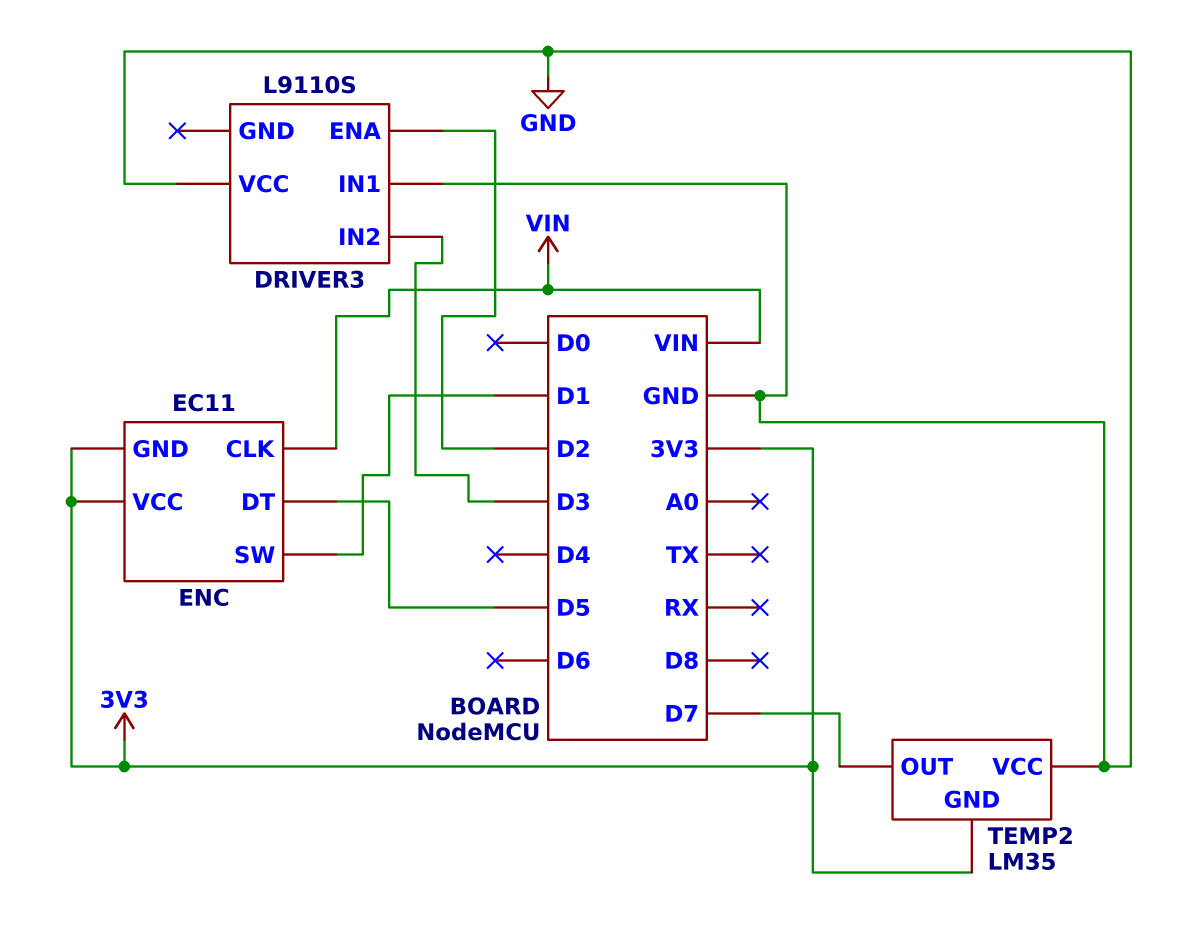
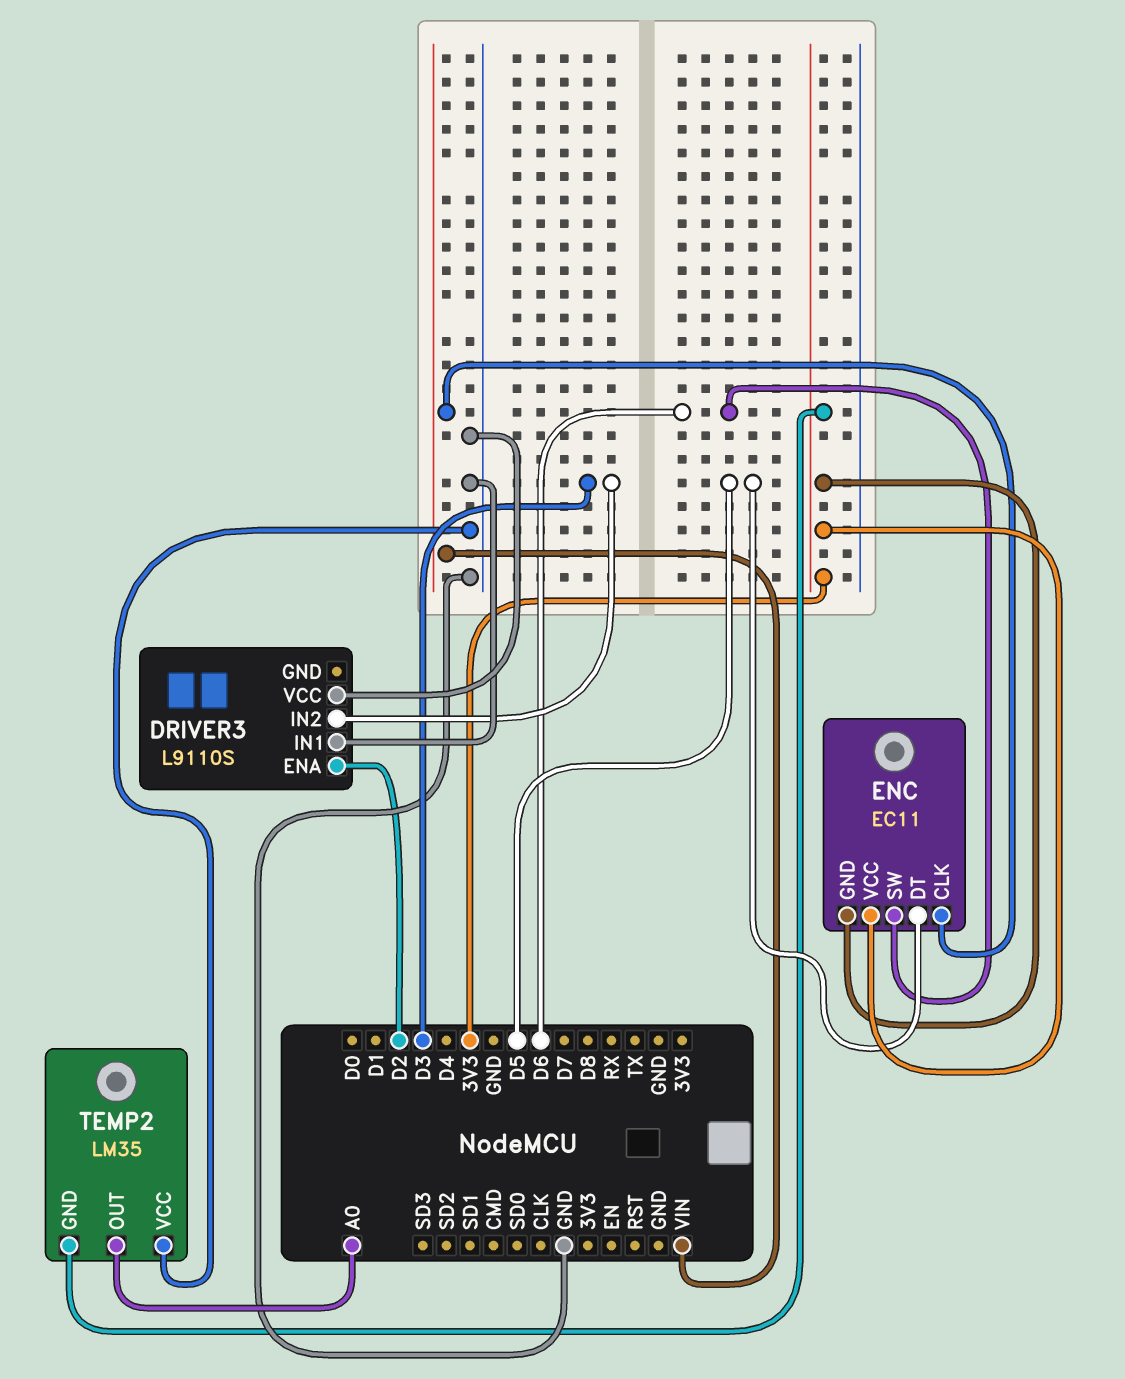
ENC pin SW: D1 -> D6
TEMP2 pin OUT: D7 -> A0

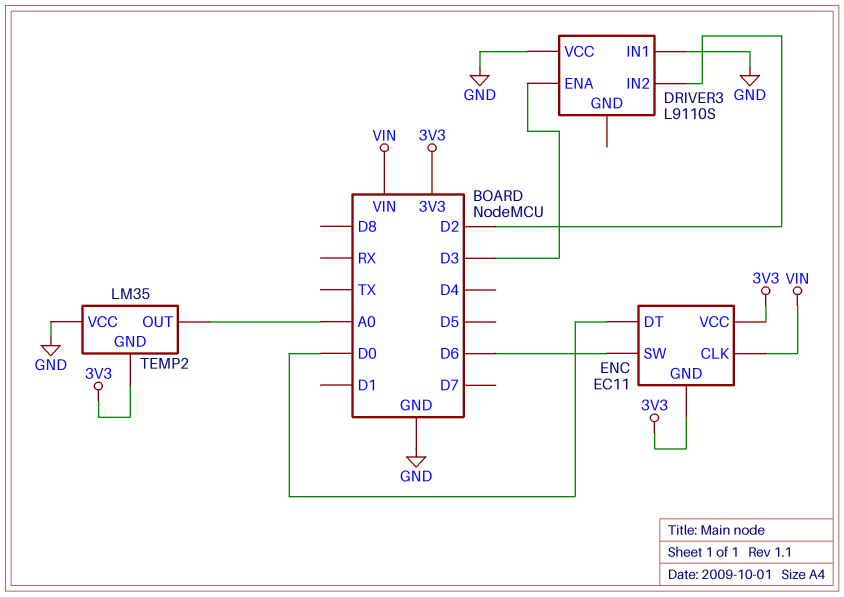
DRIVER3 pin ENA: D2 -> D3
DRIVER3 pin IN2: D3 -> D2
ENC pin DT: D5 -> D0

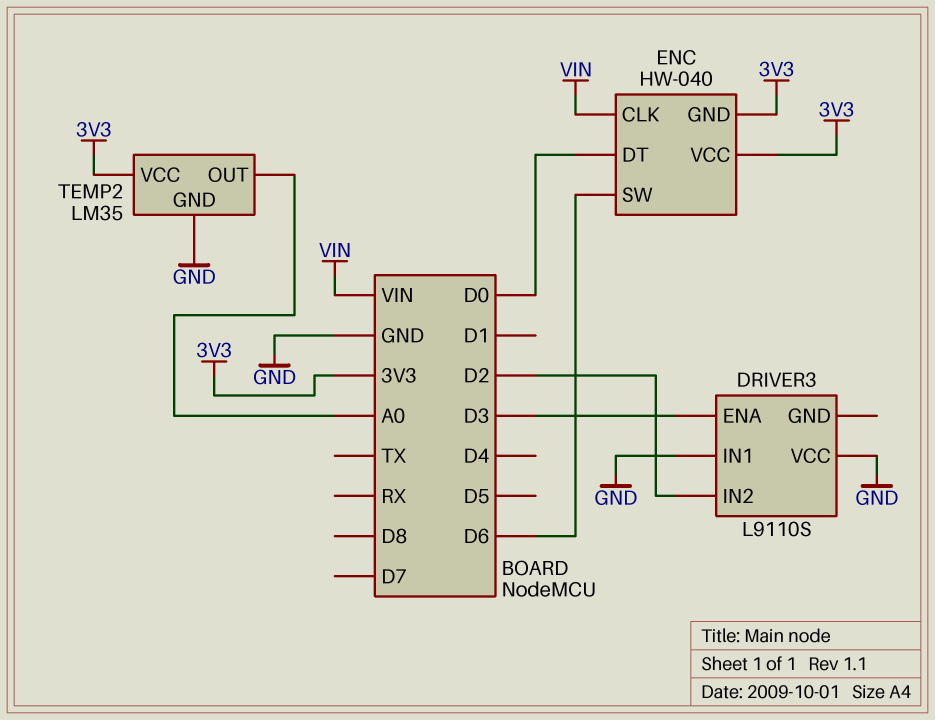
ENC: EC11 -> HW-040
TEMP2 pin GND: 3V3 -> GND
TEMP2 pin VCC: GND -> 3V3

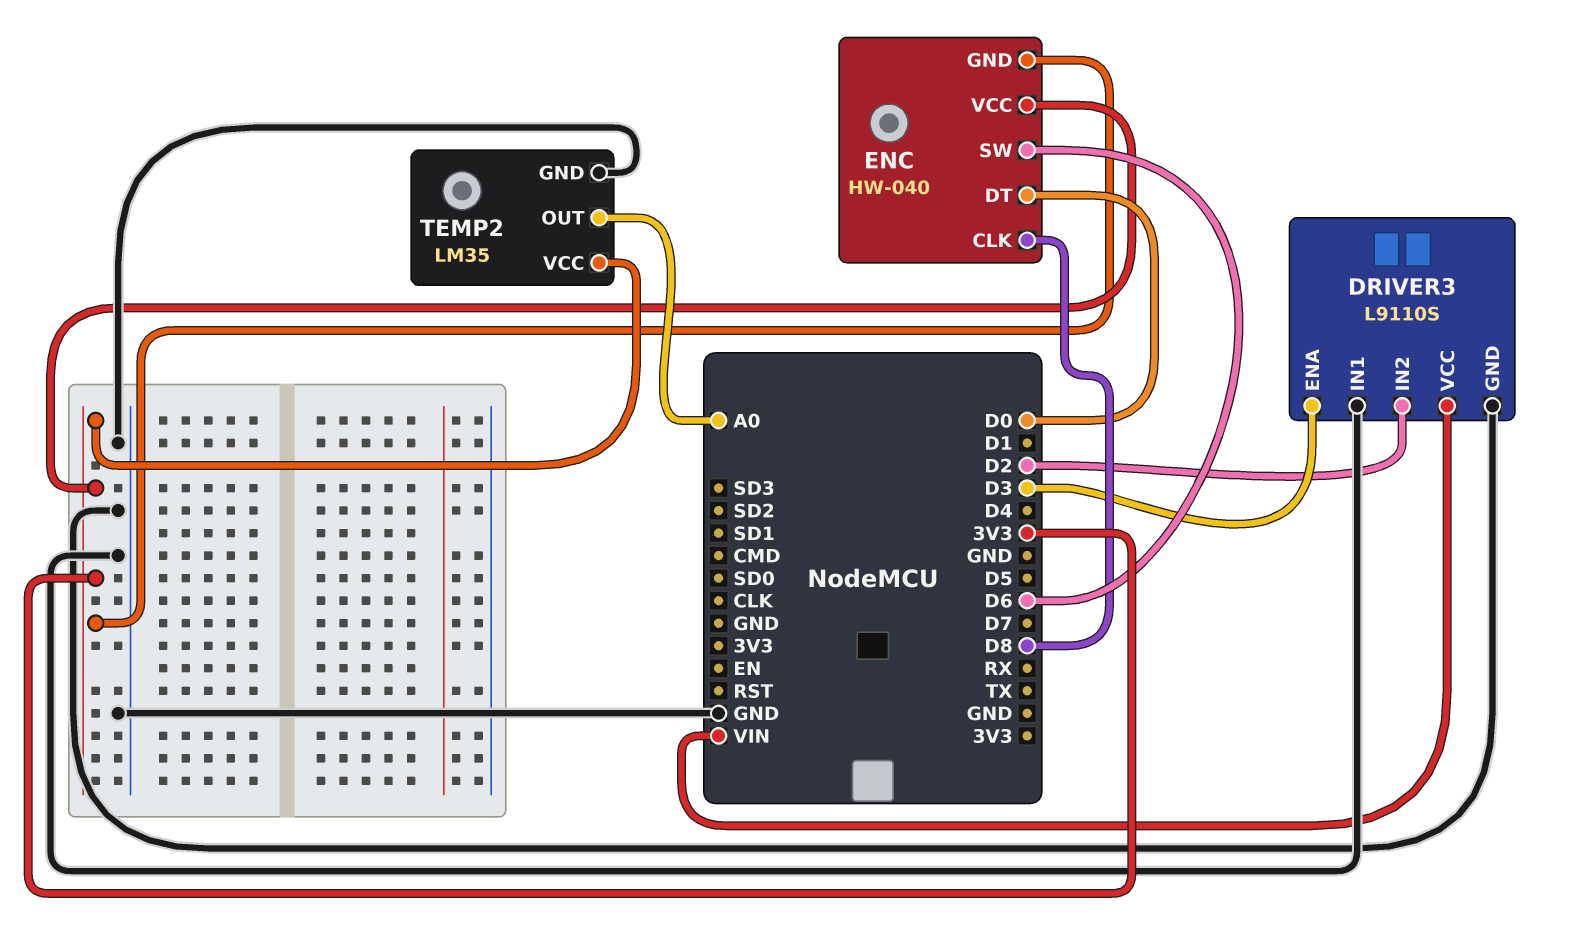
DRIVER3 pin GND: none -> GND
DRIVER3 pin VCC: GND -> VIN
ENC pin CLK: VIN -> D8

